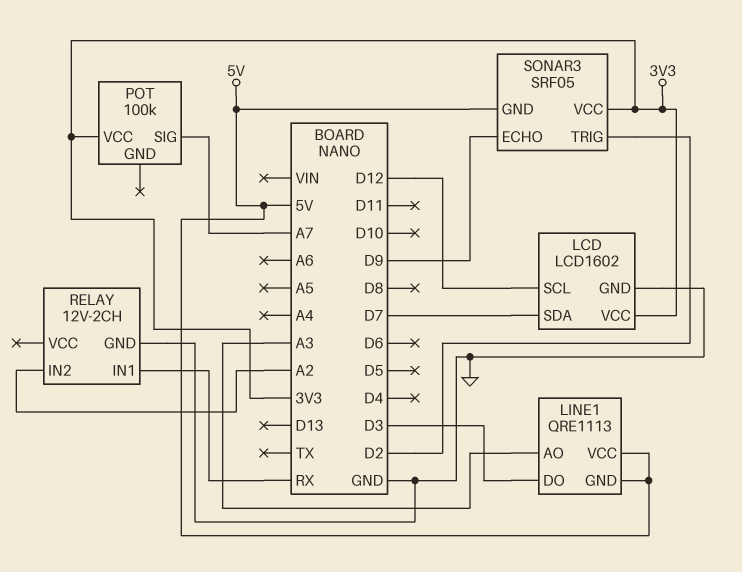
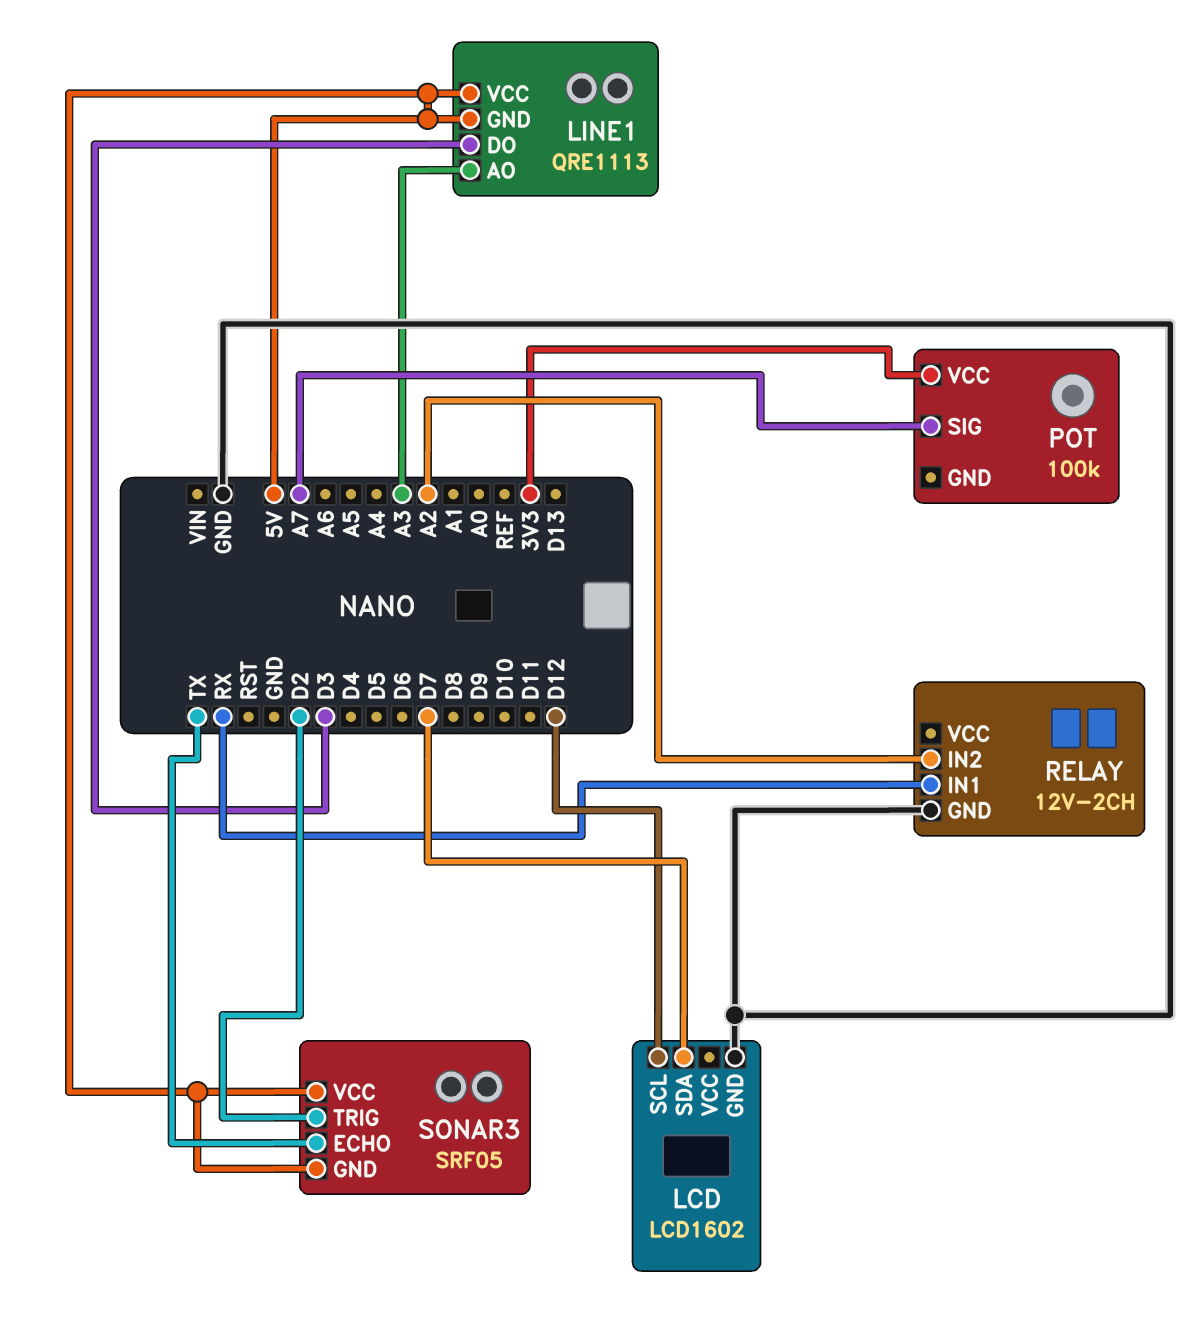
LCD pin VCC: 3V3 -> none
SONAR3 pin ECHO: D9 -> TX
SONAR3 pin VCC: 3V3 -> 5V

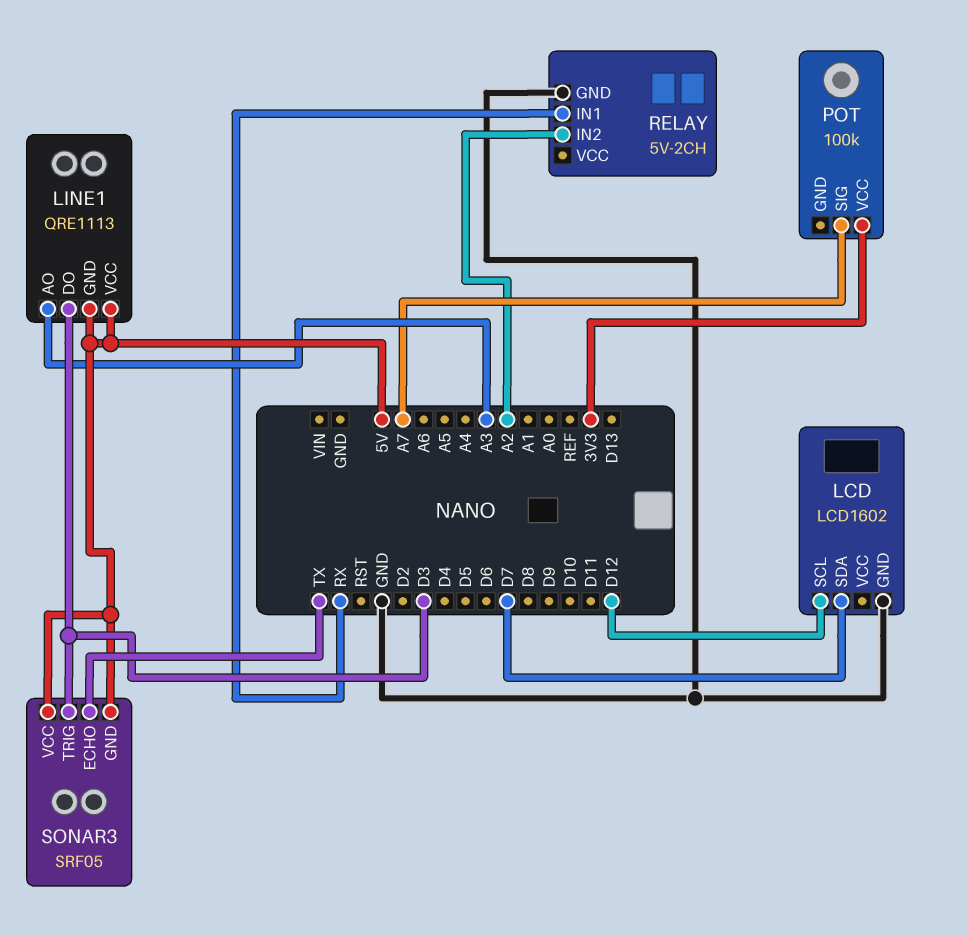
RELAY: 12V-2CH -> 5V-2CH
SONAR3 pin TRIG: D2 -> D3

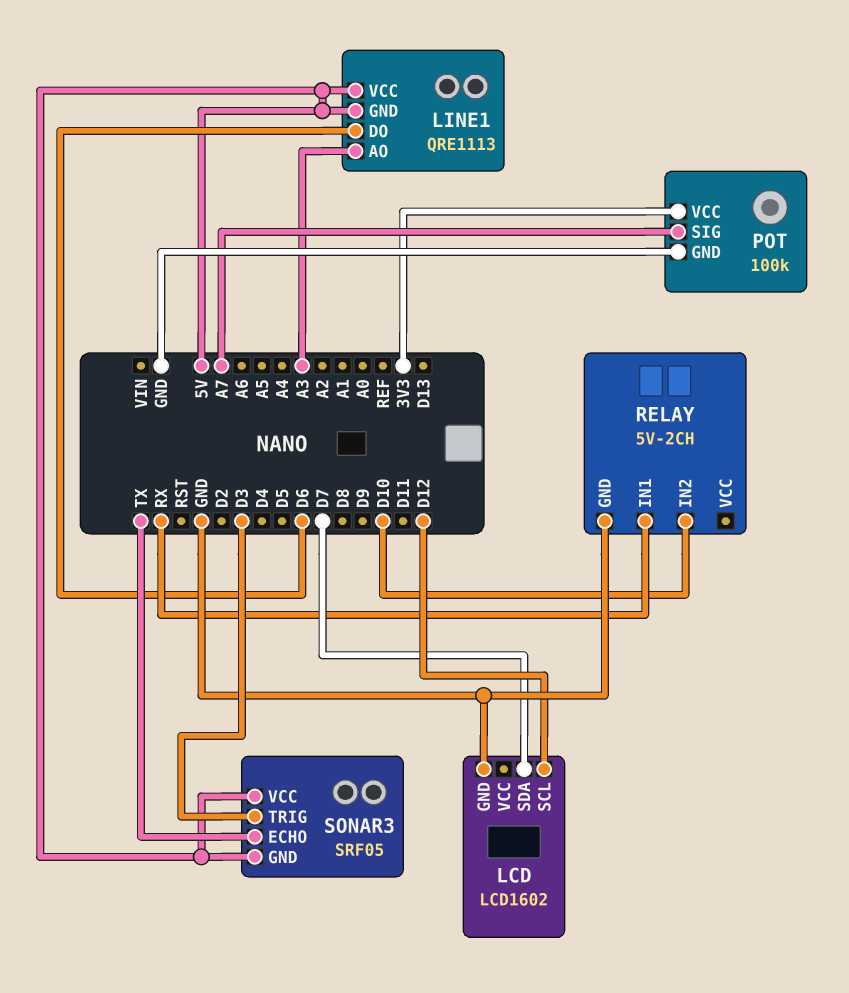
LINE1 pin DO: D3 -> D6
POT pin GND: none -> GND
RELAY pin IN2: A2 -> D10

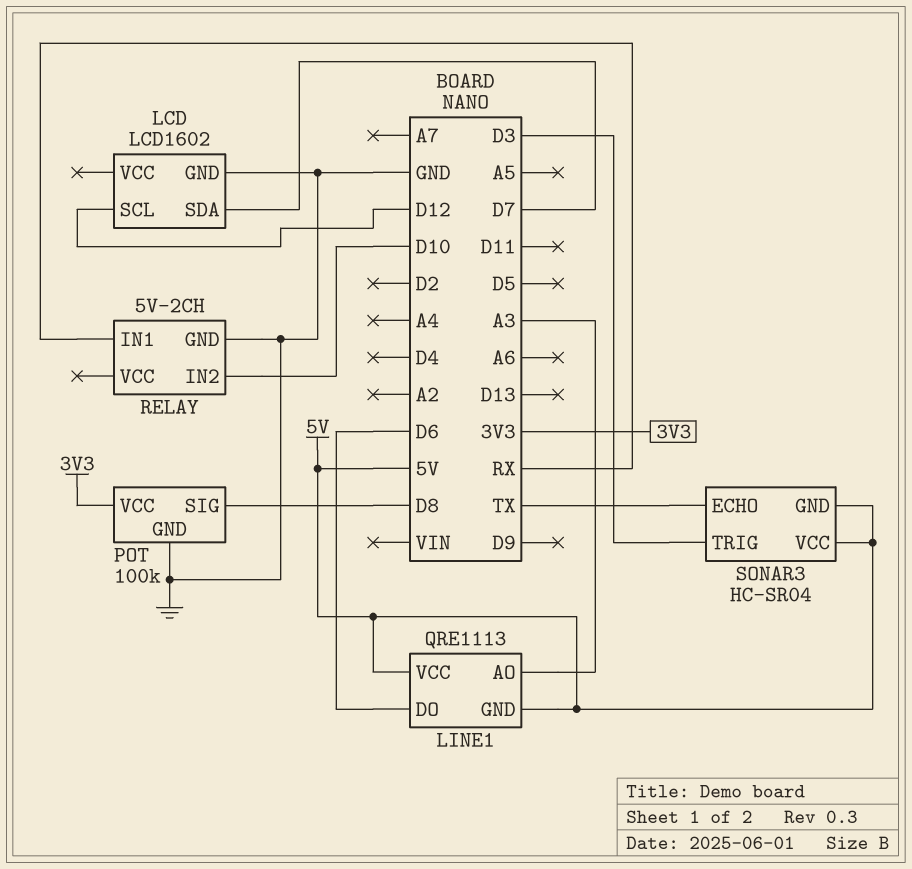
POT pin SIG: A7 -> D8
SONAR3: SRF05 -> HC-SR04

